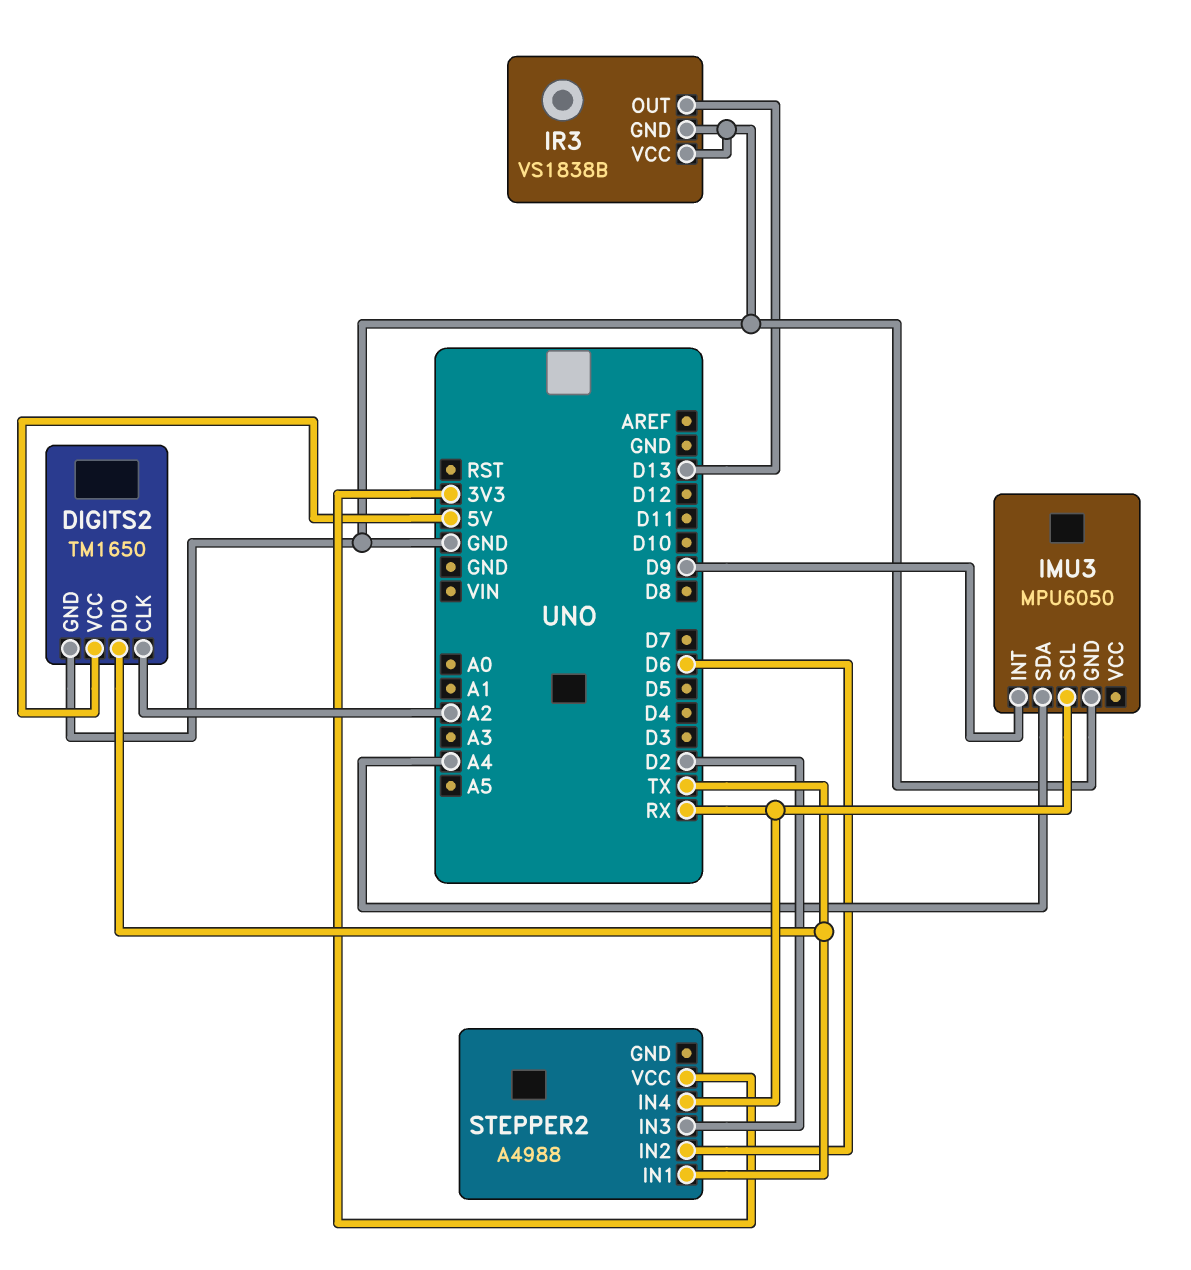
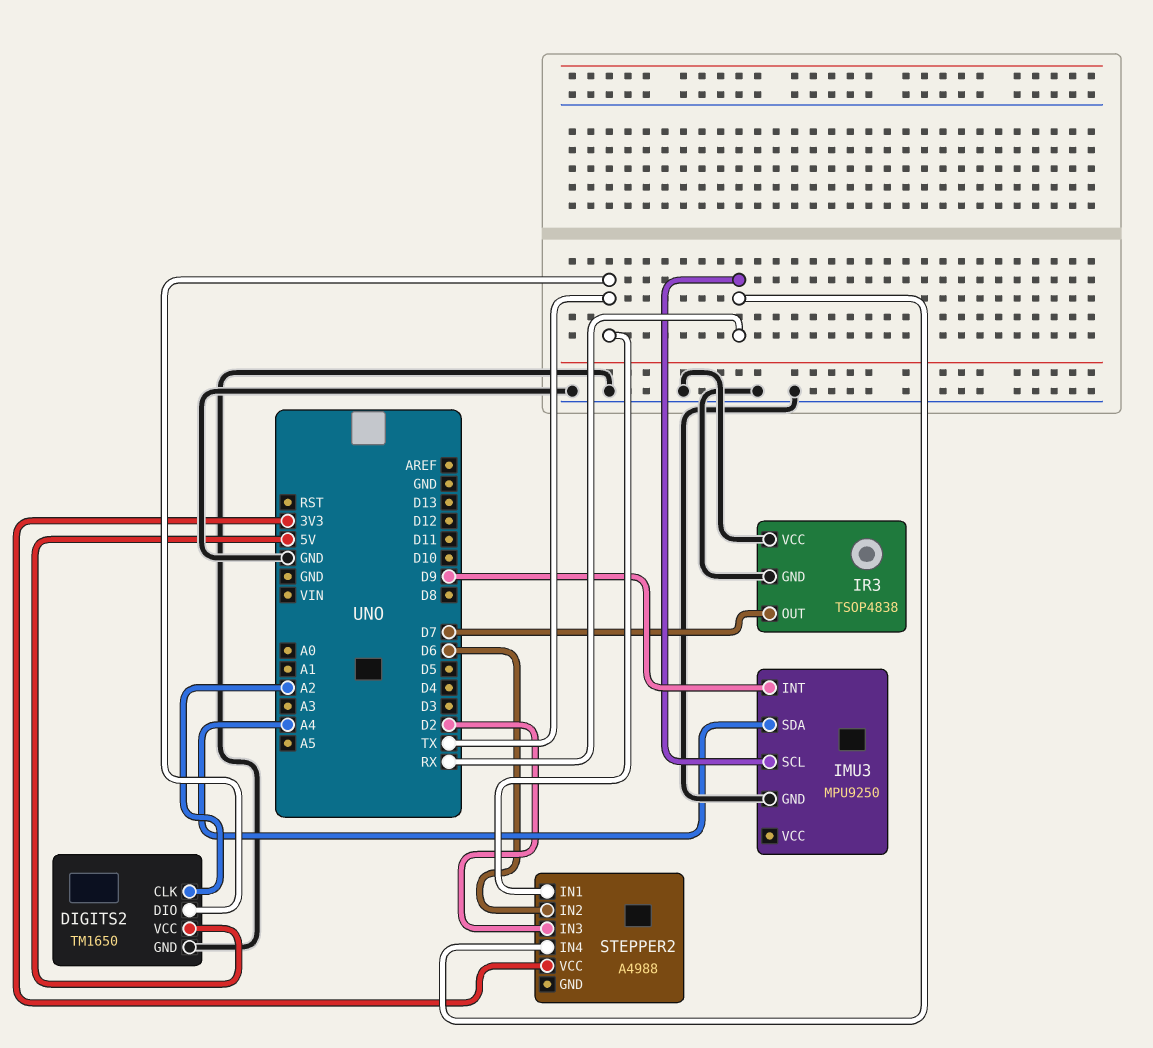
IMU3: MPU6050 -> MPU9250
IR3: VS1838B -> TSOP4838
IR3 pin OUT: D13 -> D7

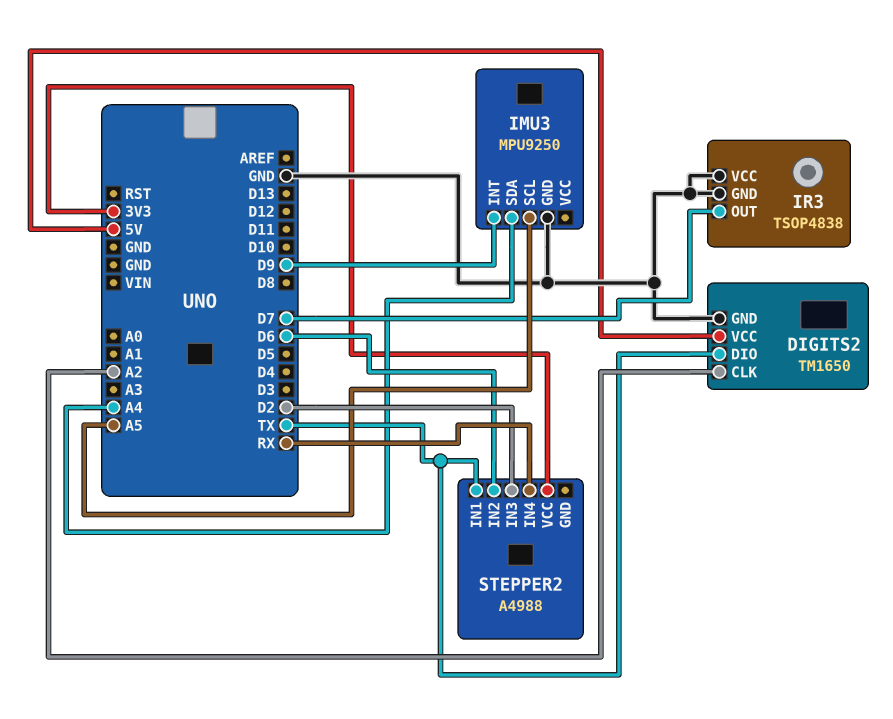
IMU3 pin SCL: RX -> A5

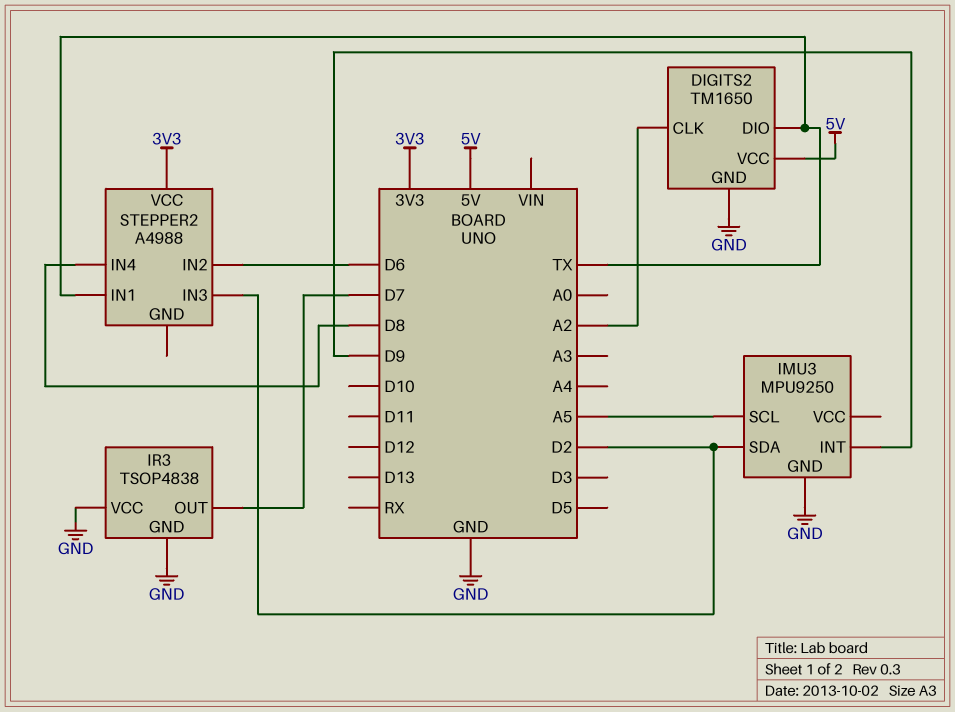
IMU3 pin SDA: A4 -> D2
STEPPER2 pin IN4: RX -> D8

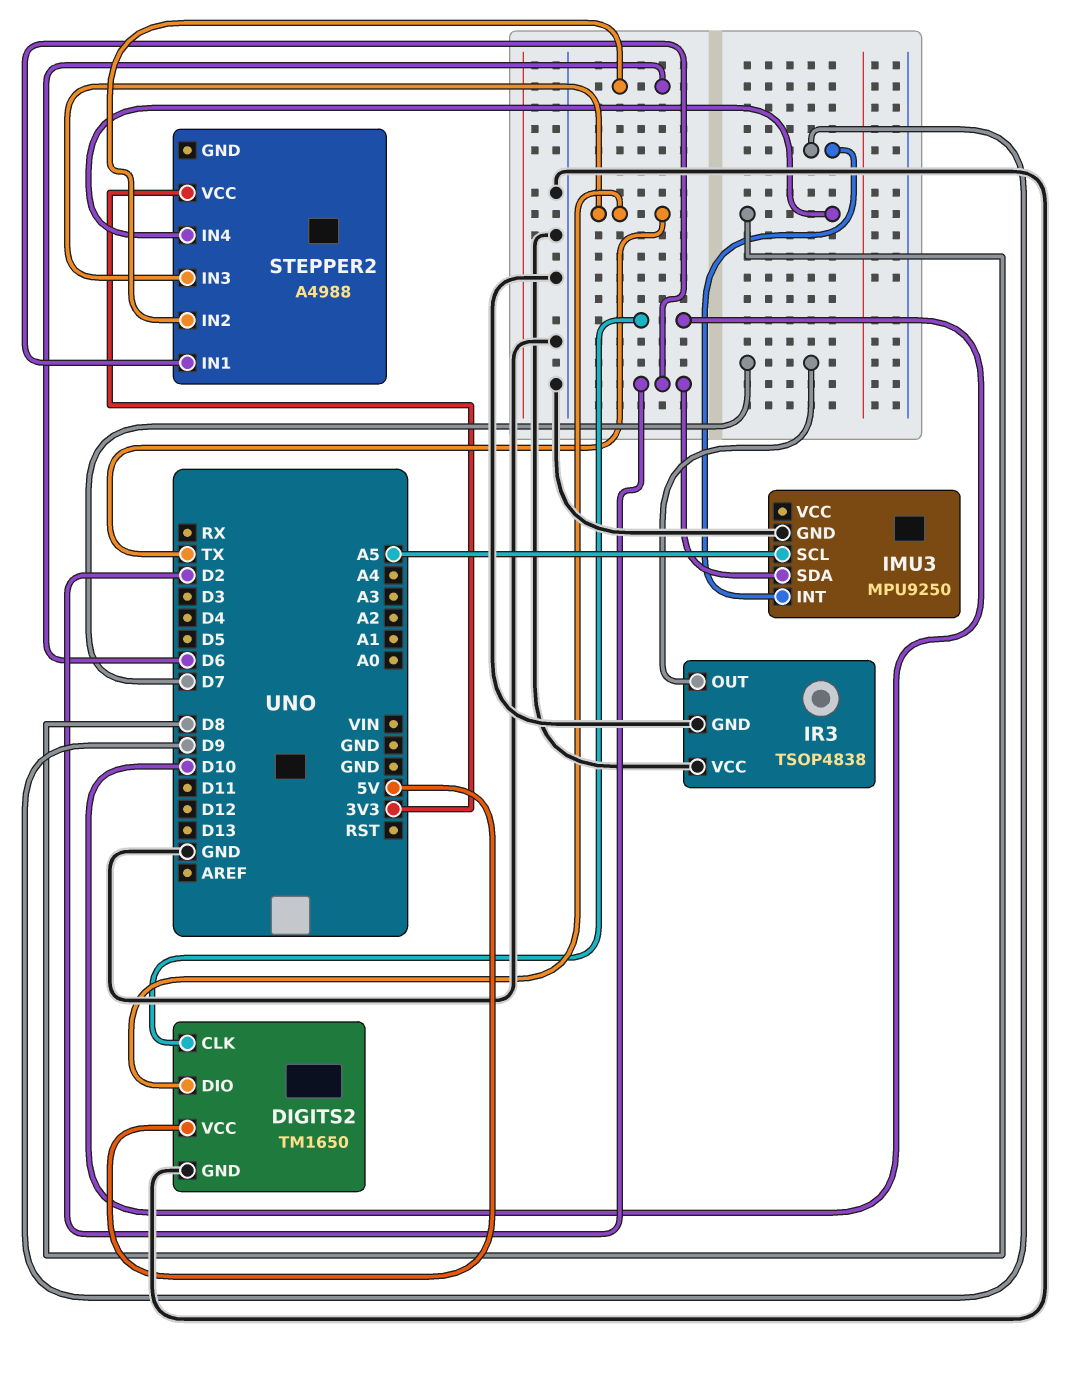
DIGITS2 pin CLK: A2 -> D10
STEPPER2 pin IN1: TX -> D2
STEPPER2 pin IN3: D2 -> TX

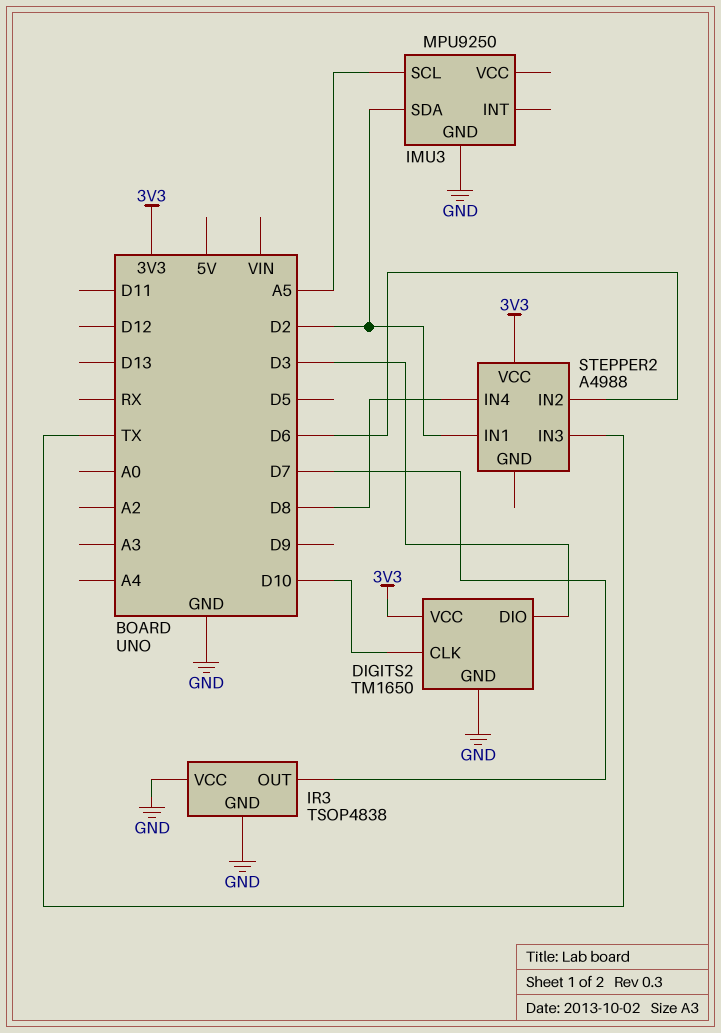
DIGITS2 pin DIO: TX -> D3
DIGITS2 pin VCC: 5V -> 3V3
IMU3 pin INT: D9 -> none

